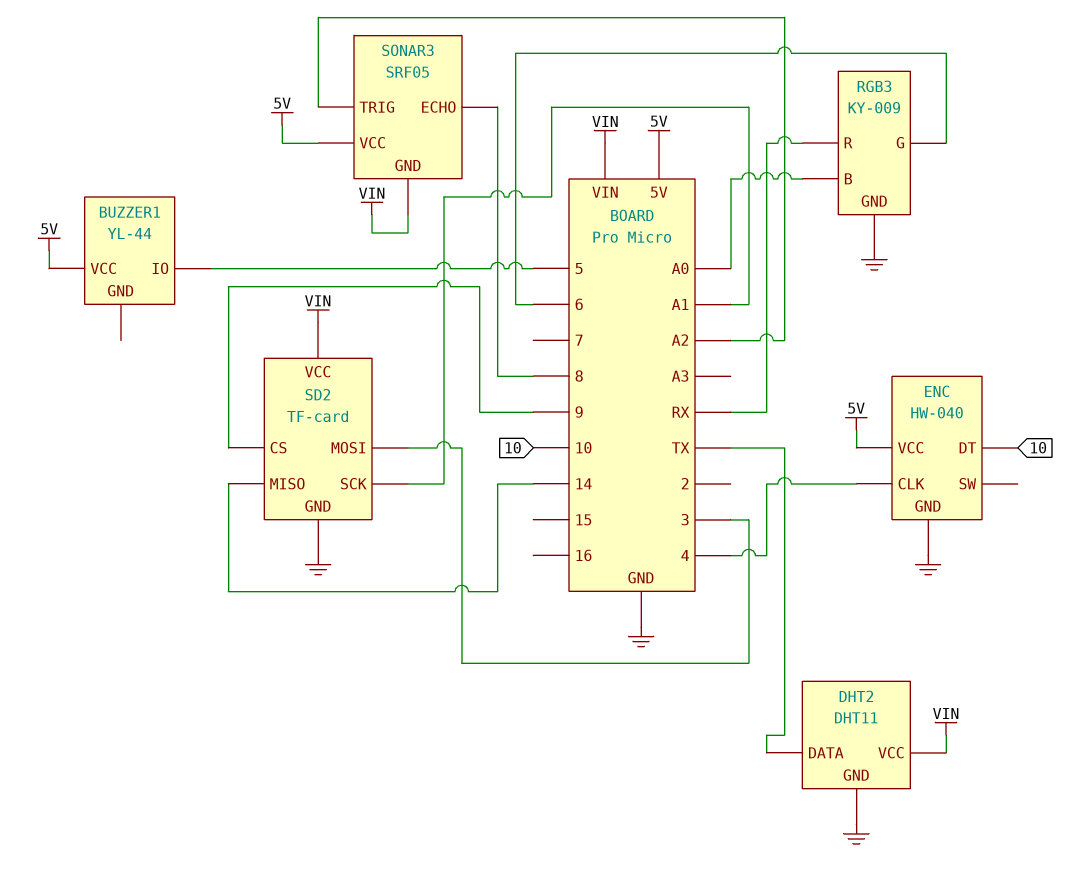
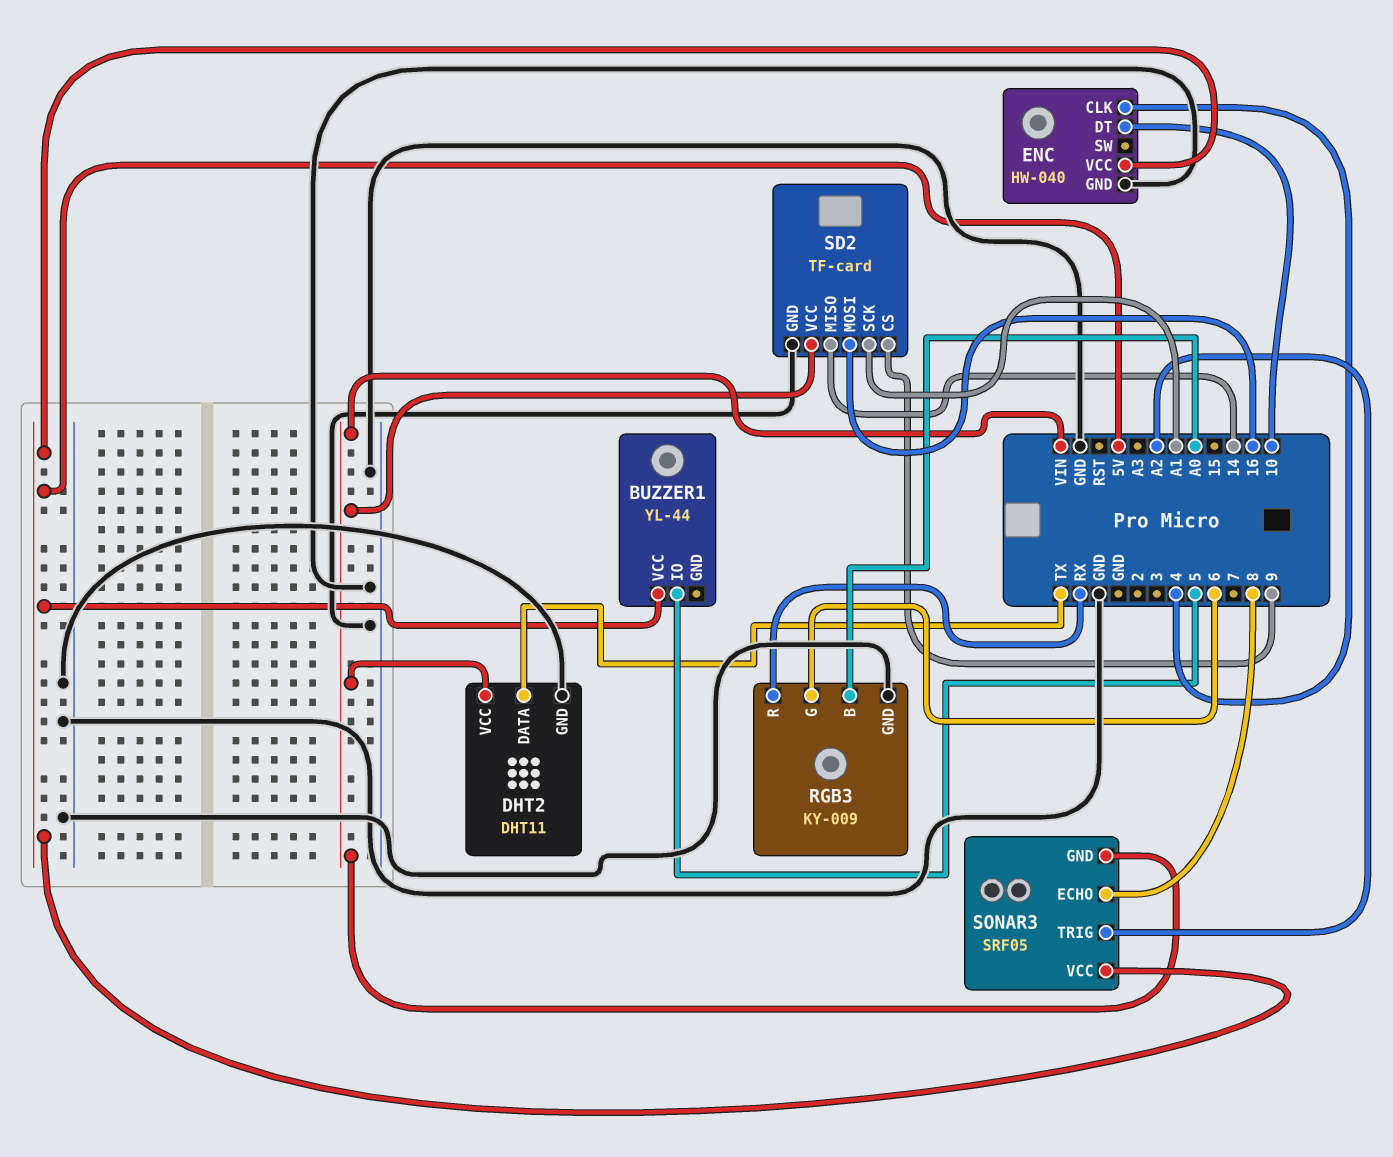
SD2 pin MOSI: 3 -> 16

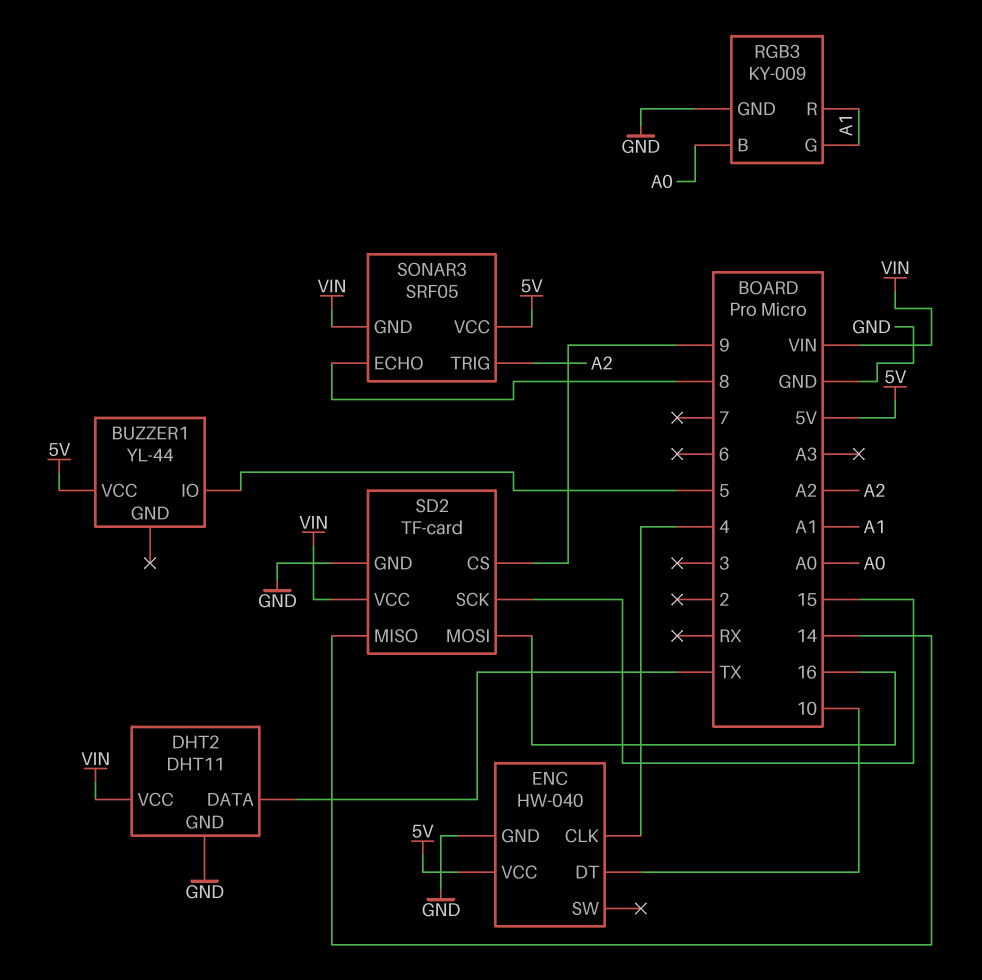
RGB3 pin G: 6 -> A1
RGB3 pin R: RX -> A1
SD2 pin SCK: A1 -> 15

